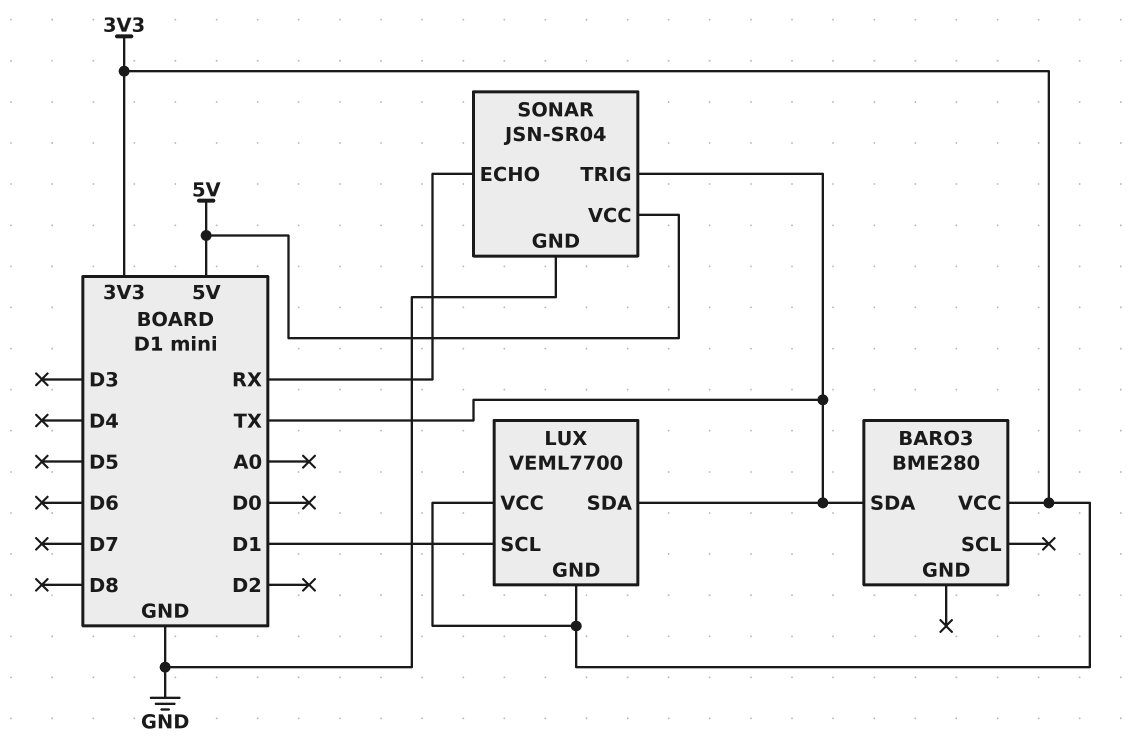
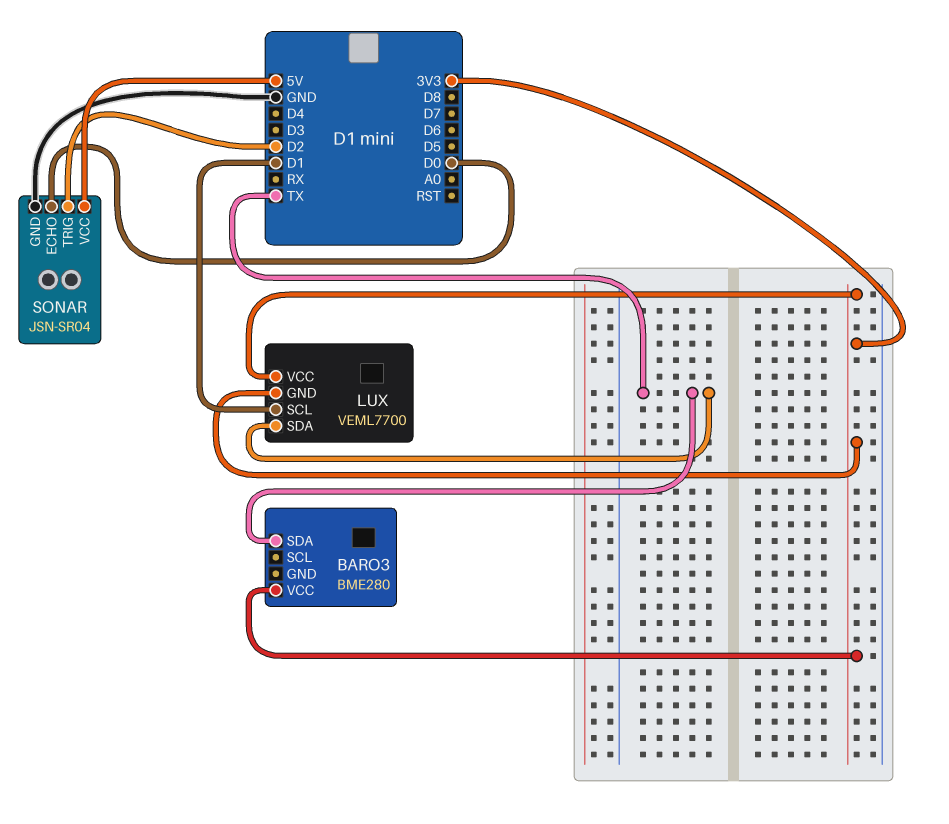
SONAR pin ECHO: RX -> D0
SONAR pin TRIG: TX -> D2

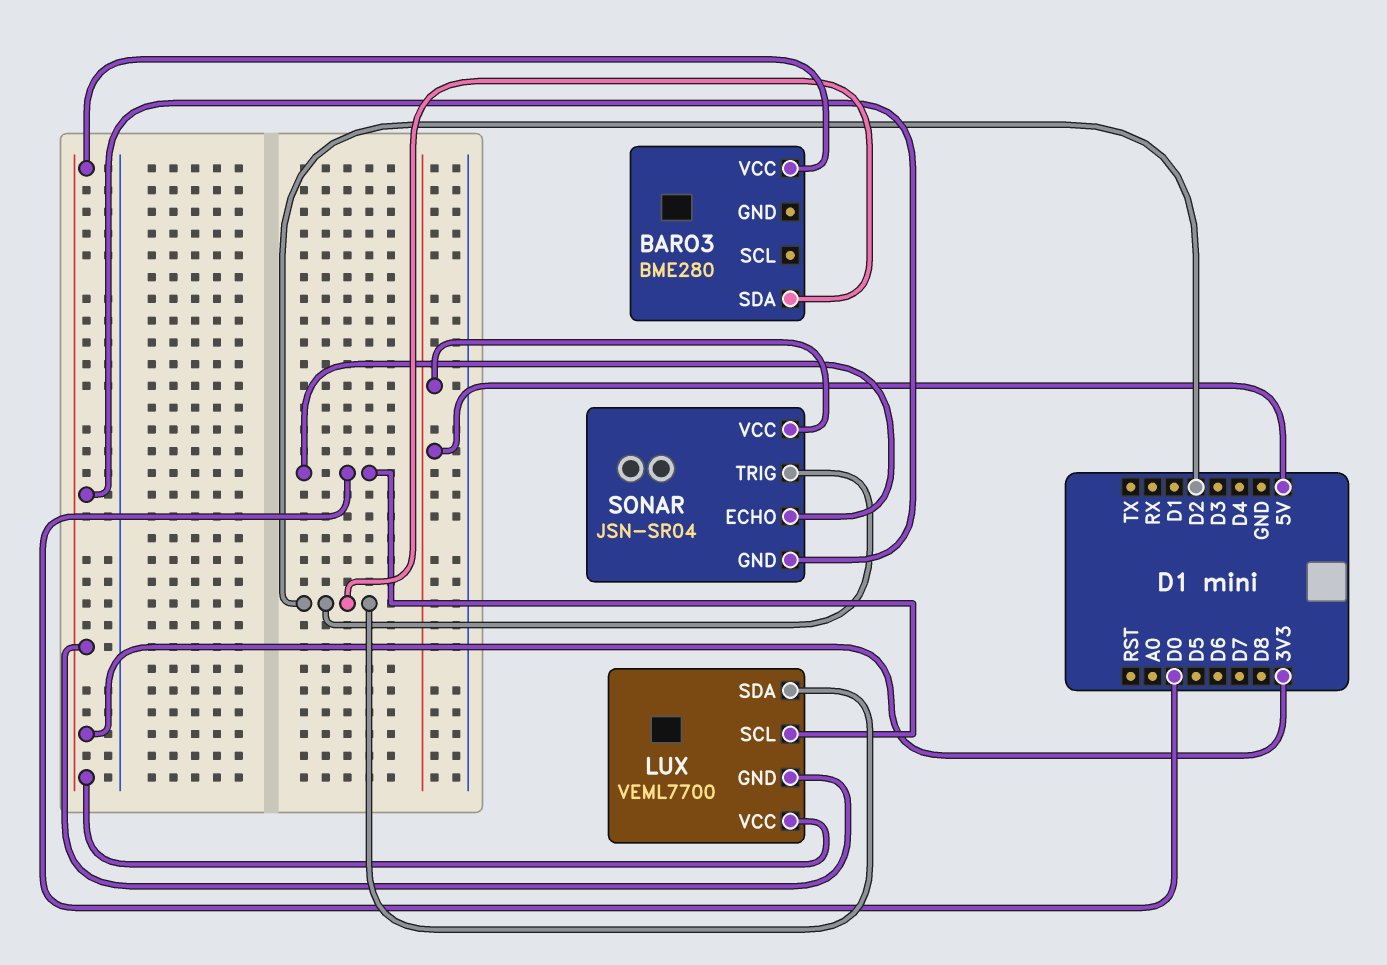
BARO3 pin SDA: TX -> D2
LUX pin SCL: D1 -> D0
LUX pin SDA: TX -> D2
SONAR pin GND: GND -> 3V3

